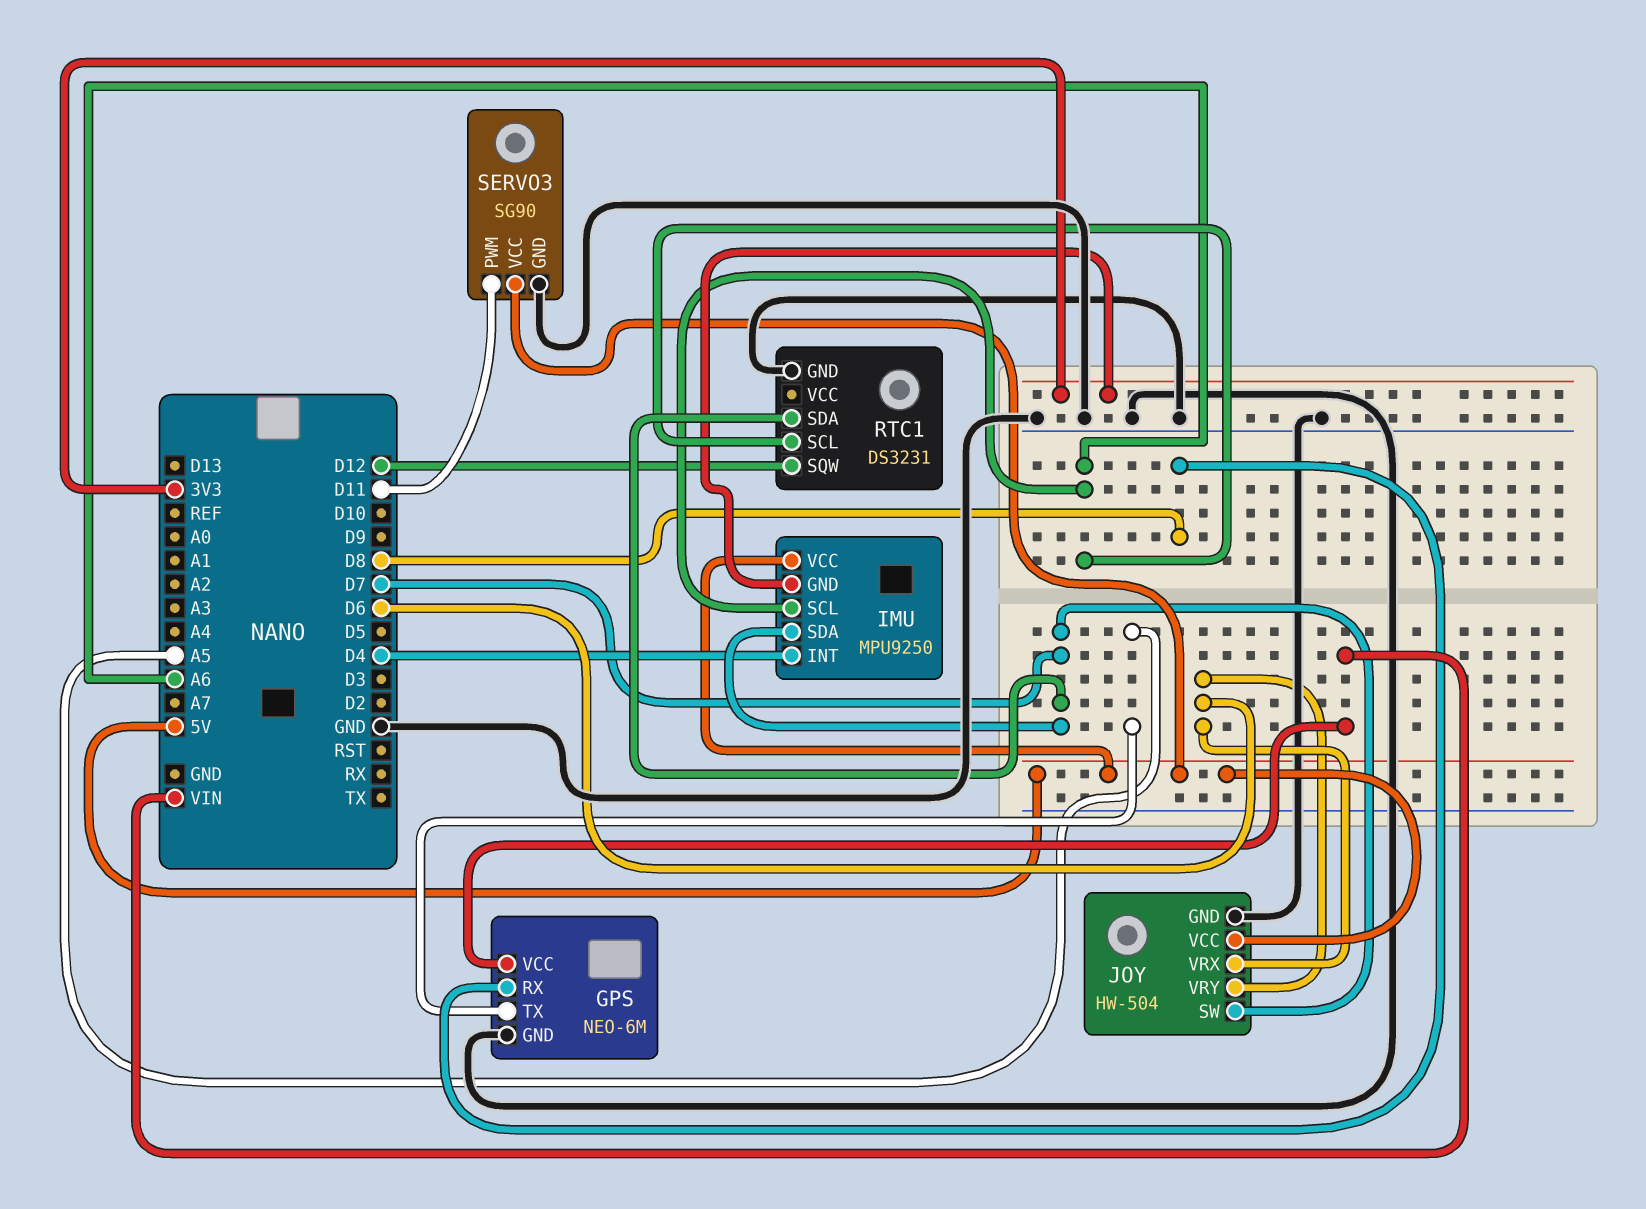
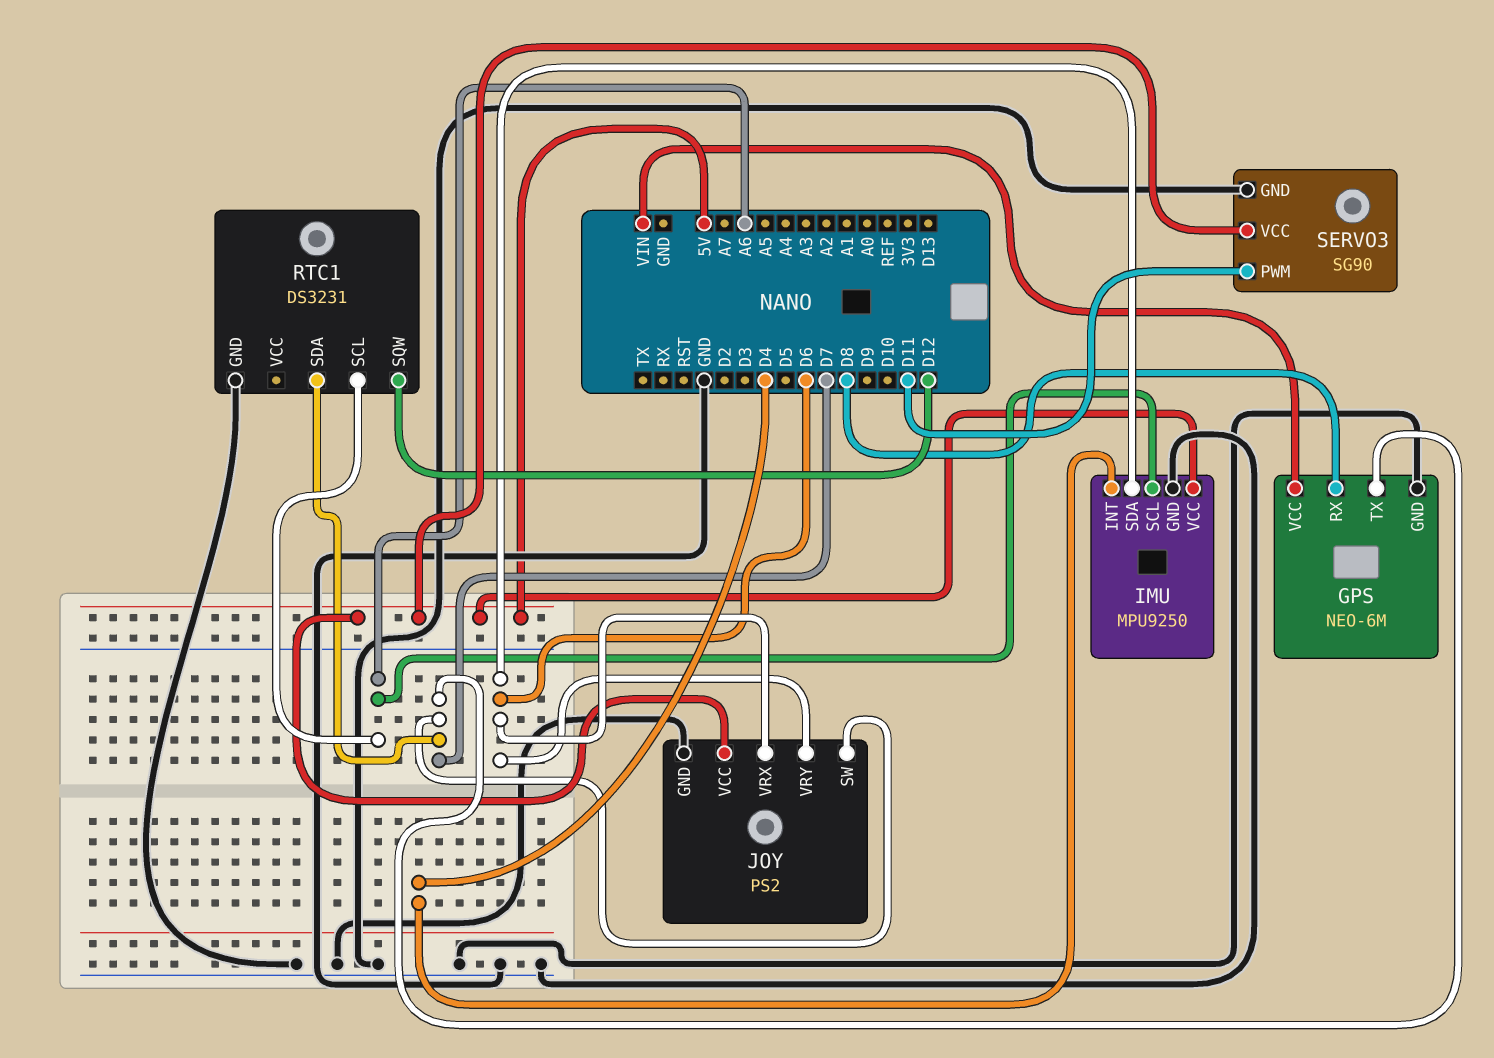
GPS pin TX: A5 -> D7
IMU pin GND: 3V3 -> GND
IMU pin SDA: D7 -> D6
JOY: HW-504 -> PS2

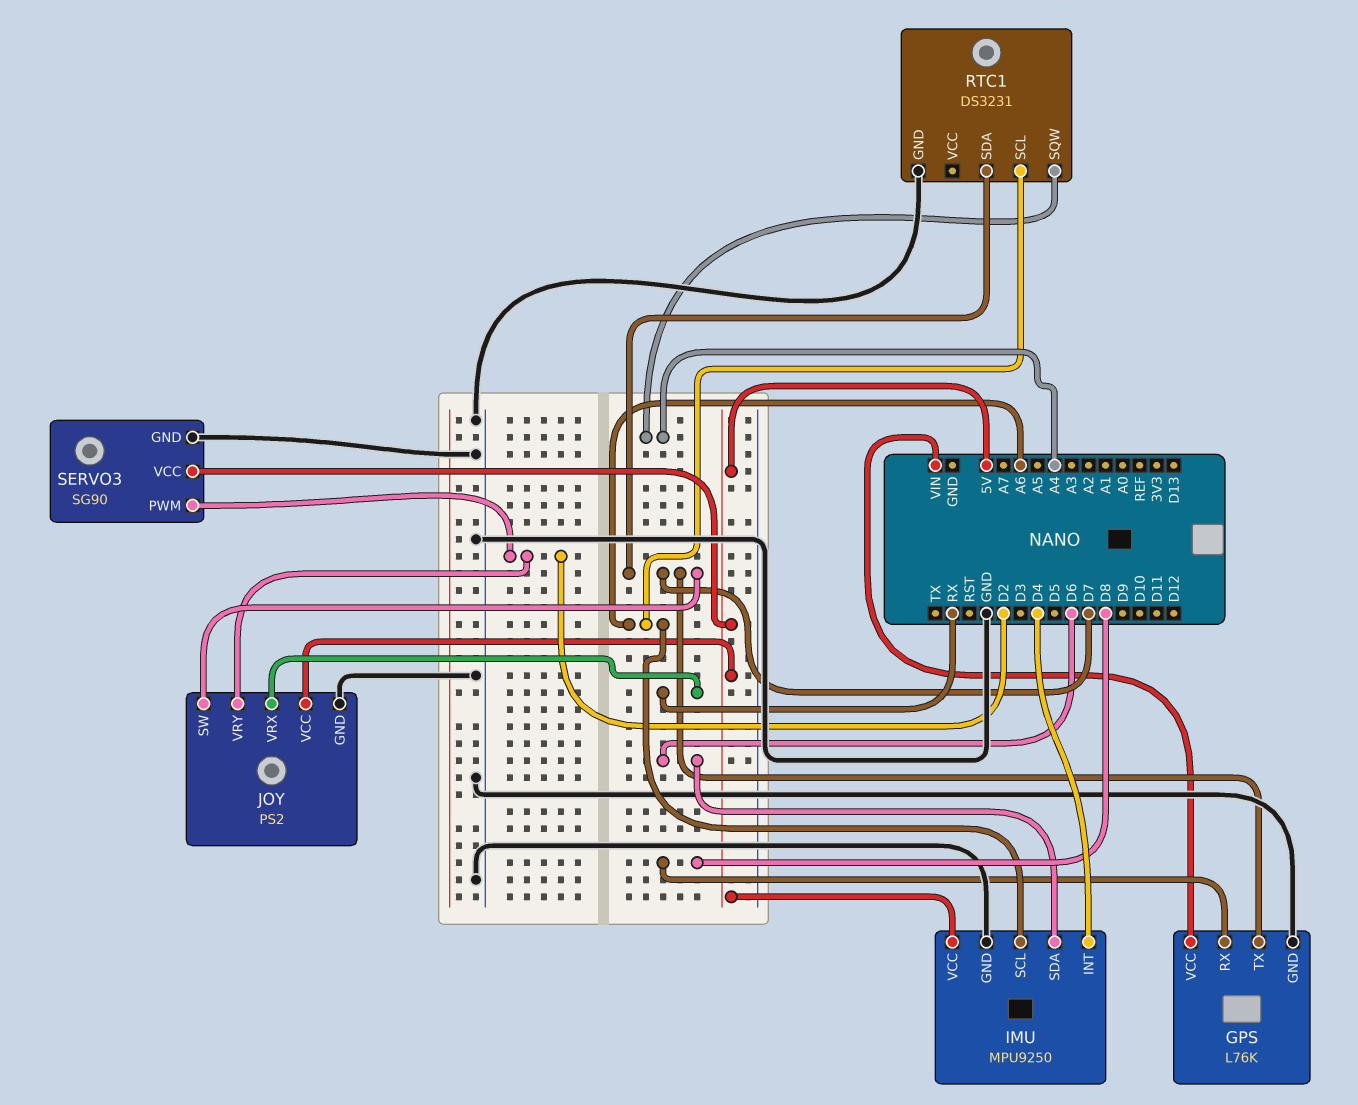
GPS: NEO-6M -> L76K
JOY pin VRX: D6 -> RX
JOY pin VRY: D6 -> D2
RTC1 pin SQW: D12 -> A4
SERVO3 pin PWM: D11 -> D2

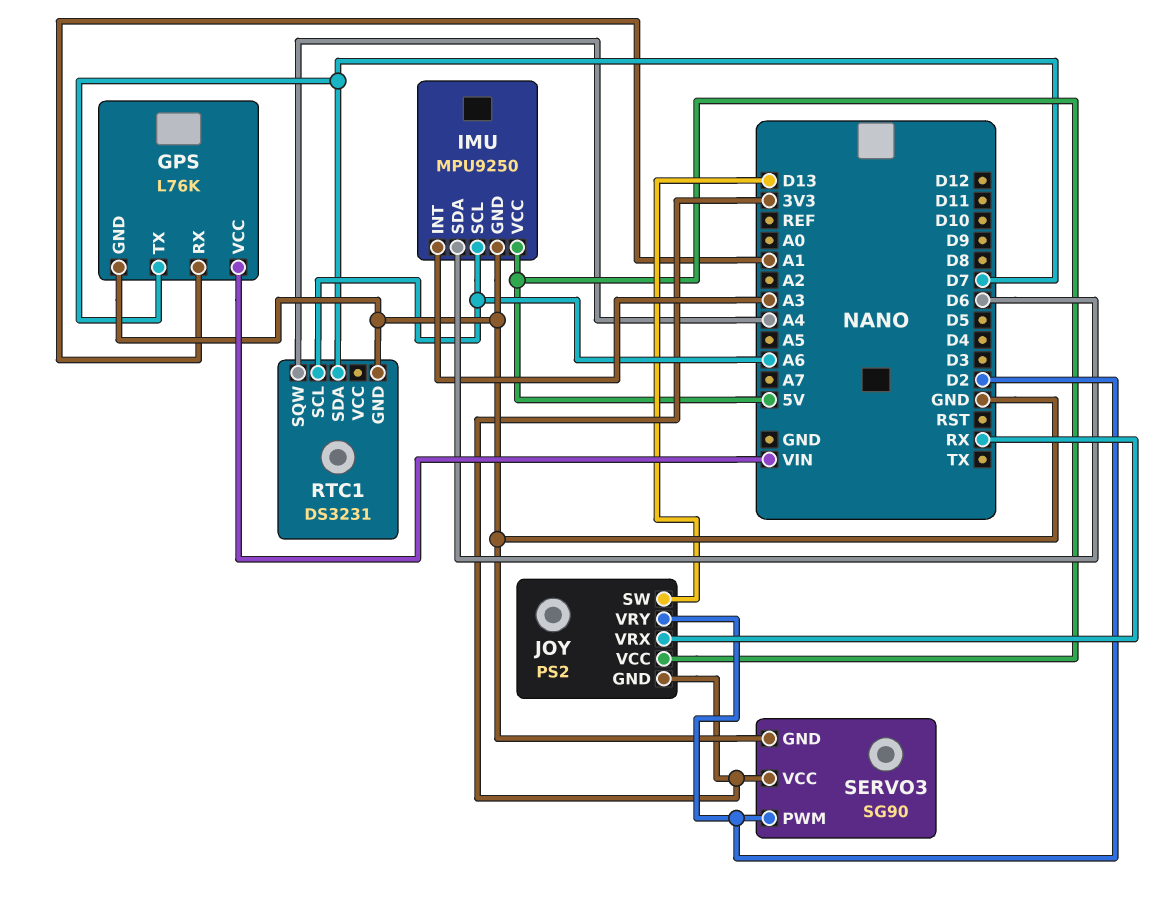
GPS pin RX: D8 -> A1
IMU pin INT: D4 -> A3
JOY pin GND: GND -> 3V3
JOY pin SW: D7 -> D13
SERVO3 pin VCC: 5V -> 3V3

